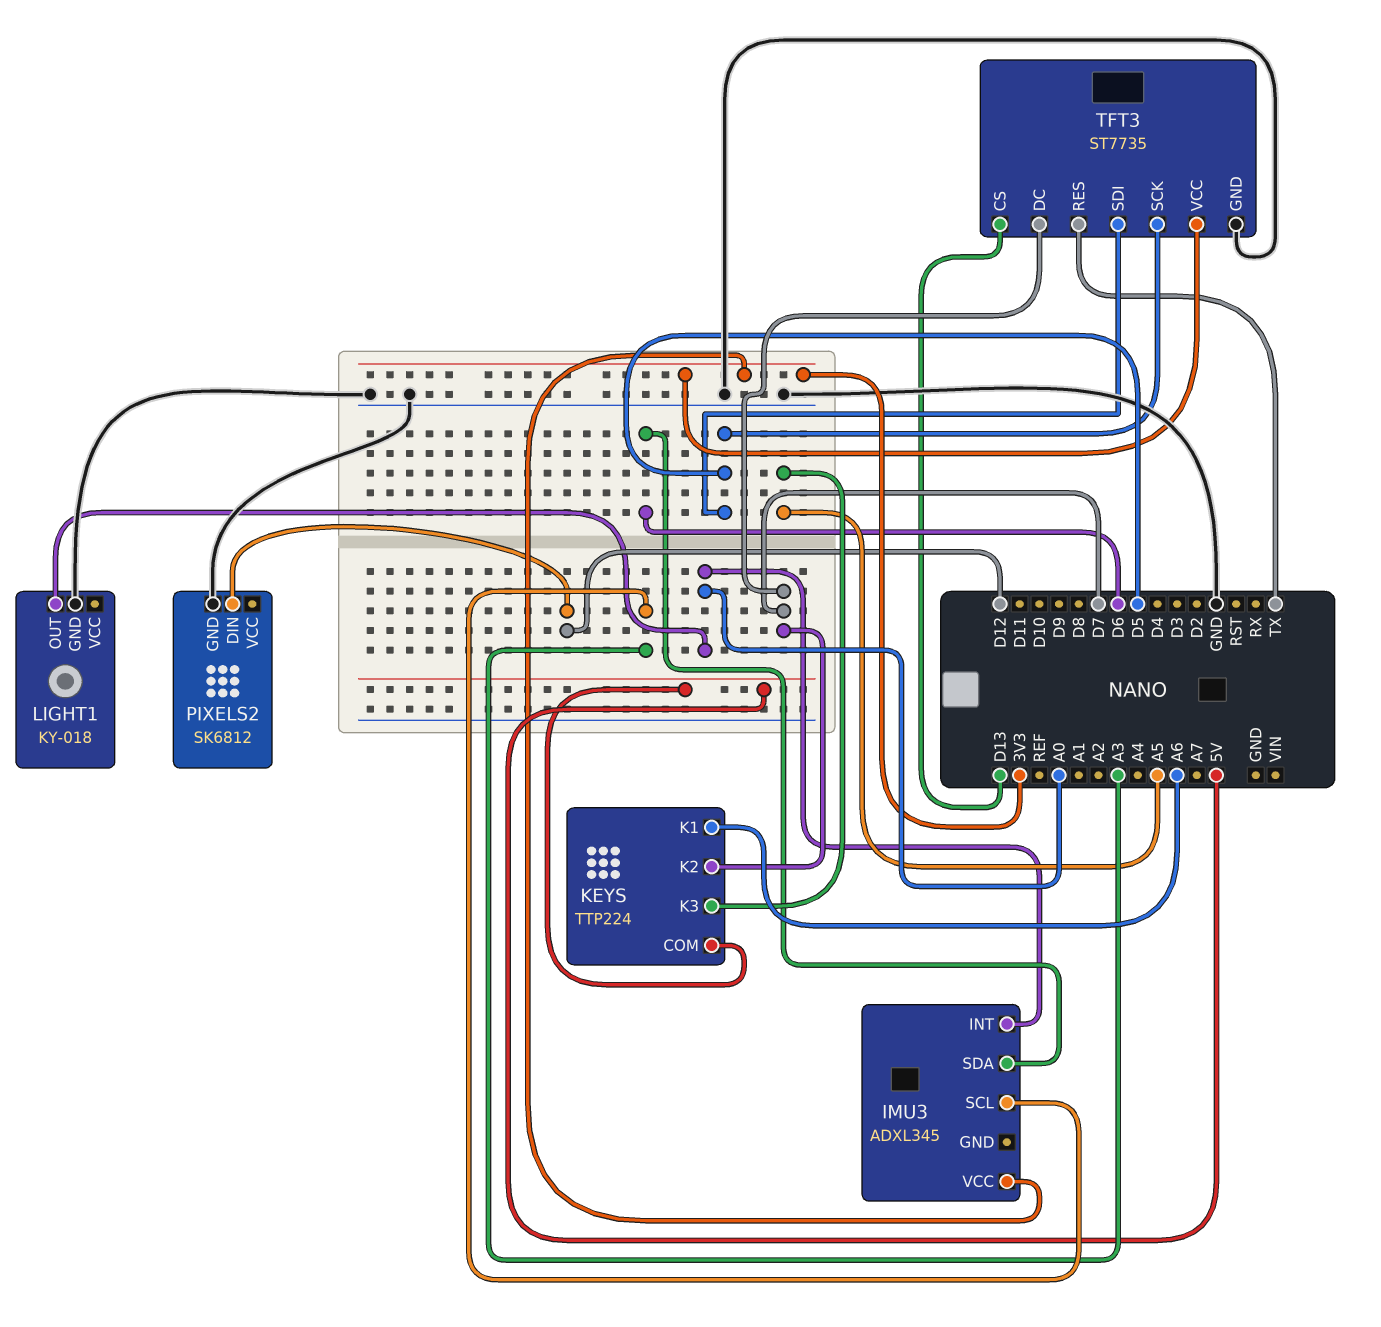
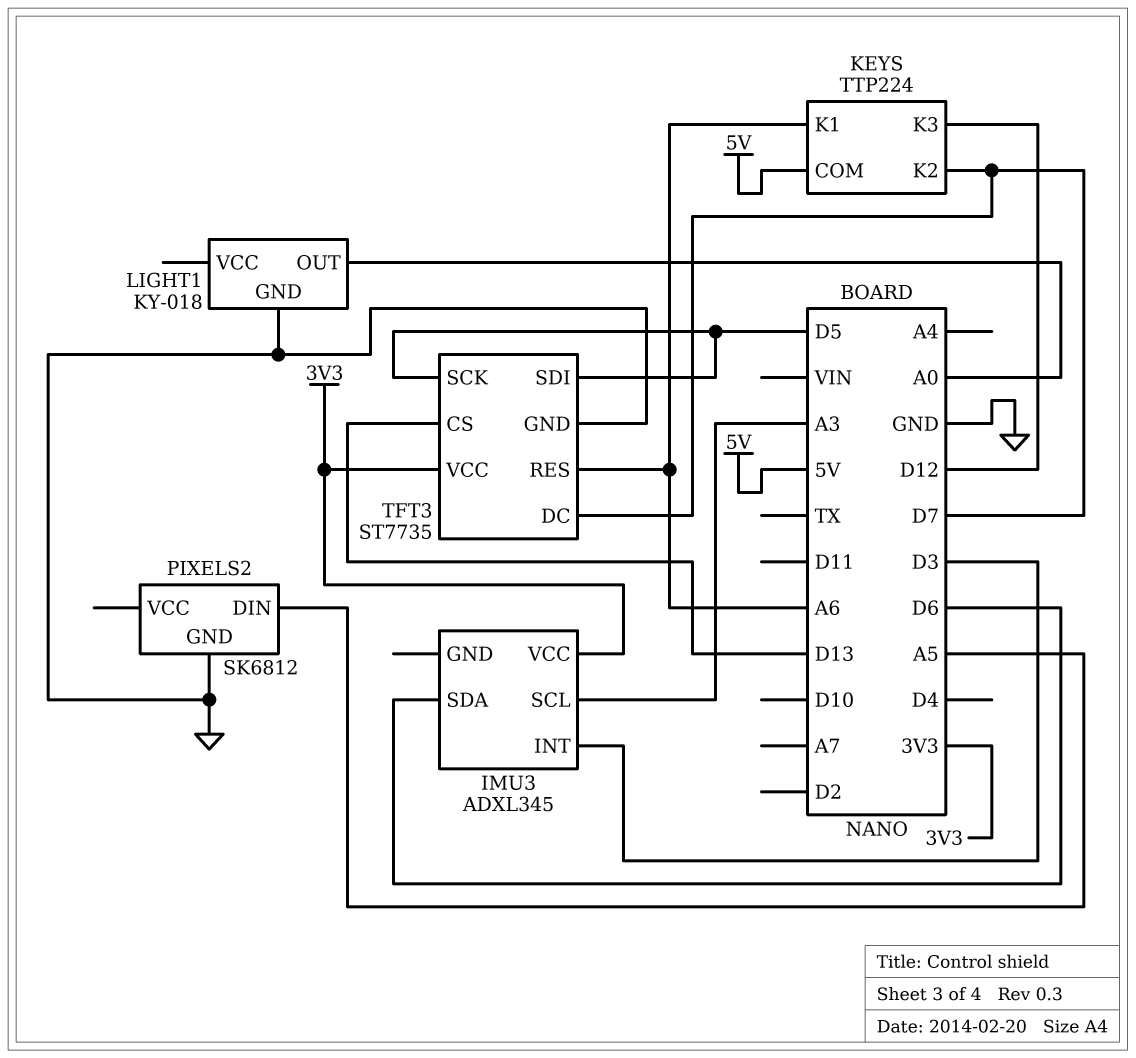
IMU3 pin INT: A0 -> D3
KEYS pin K3: A5 -> D12
PIXELS2 pin DIN: D12 -> A5
TFT3 pin RES: TX -> A6

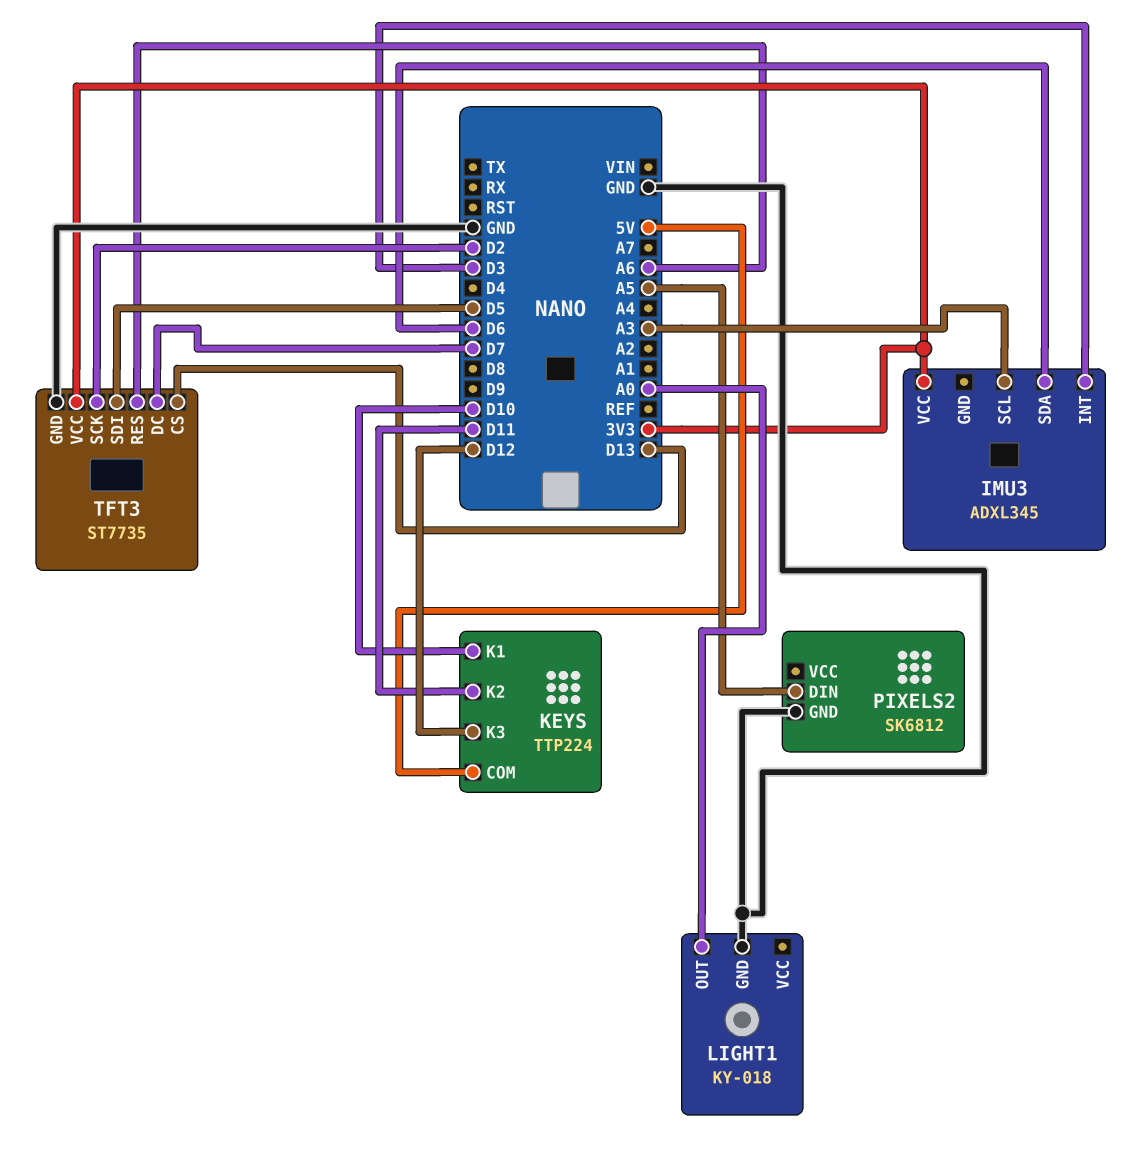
KEYS pin K1: A6 -> D10
KEYS pin K2: D7 -> D11
TFT3 pin SCK: D5 -> D2

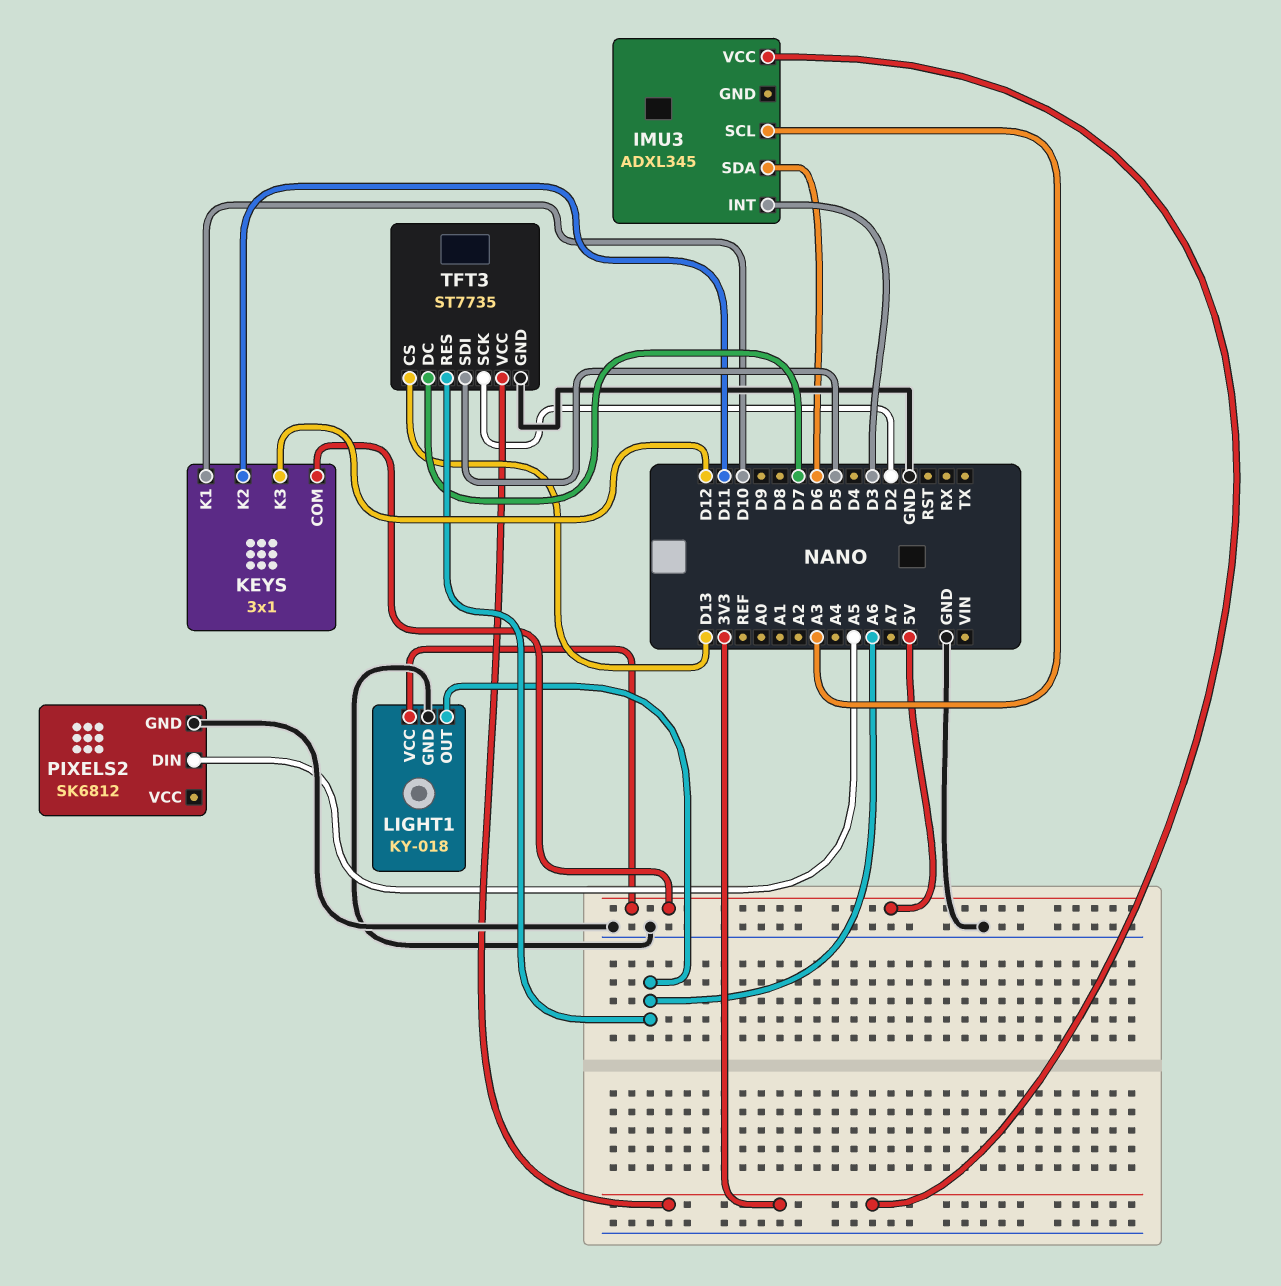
KEYS: TTP224 -> 3x1
LIGHT1 pin OUT: A0 -> A6
LIGHT1 pin VCC: none -> 5V

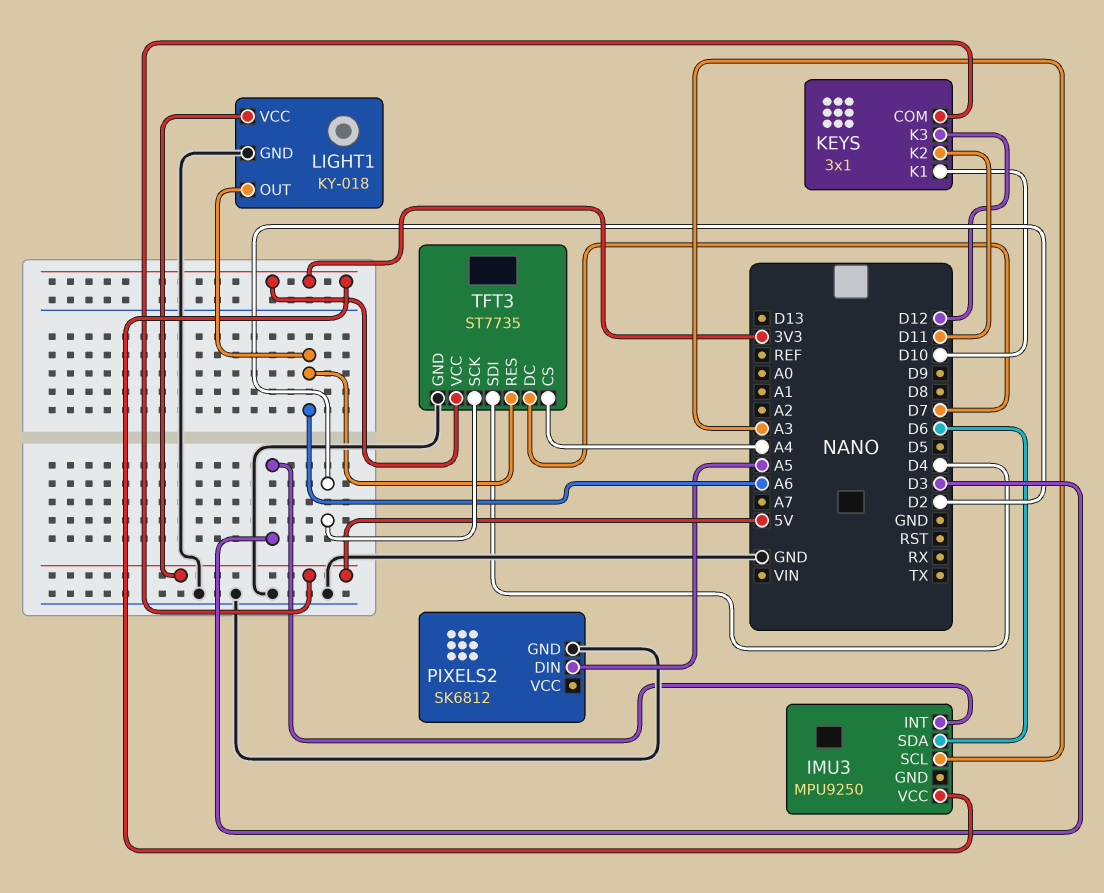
IMU3: ADXL345 -> MPU9250
TFT3 pin CS: D13 -> A4
TFT3 pin SDI: D5 -> D4

